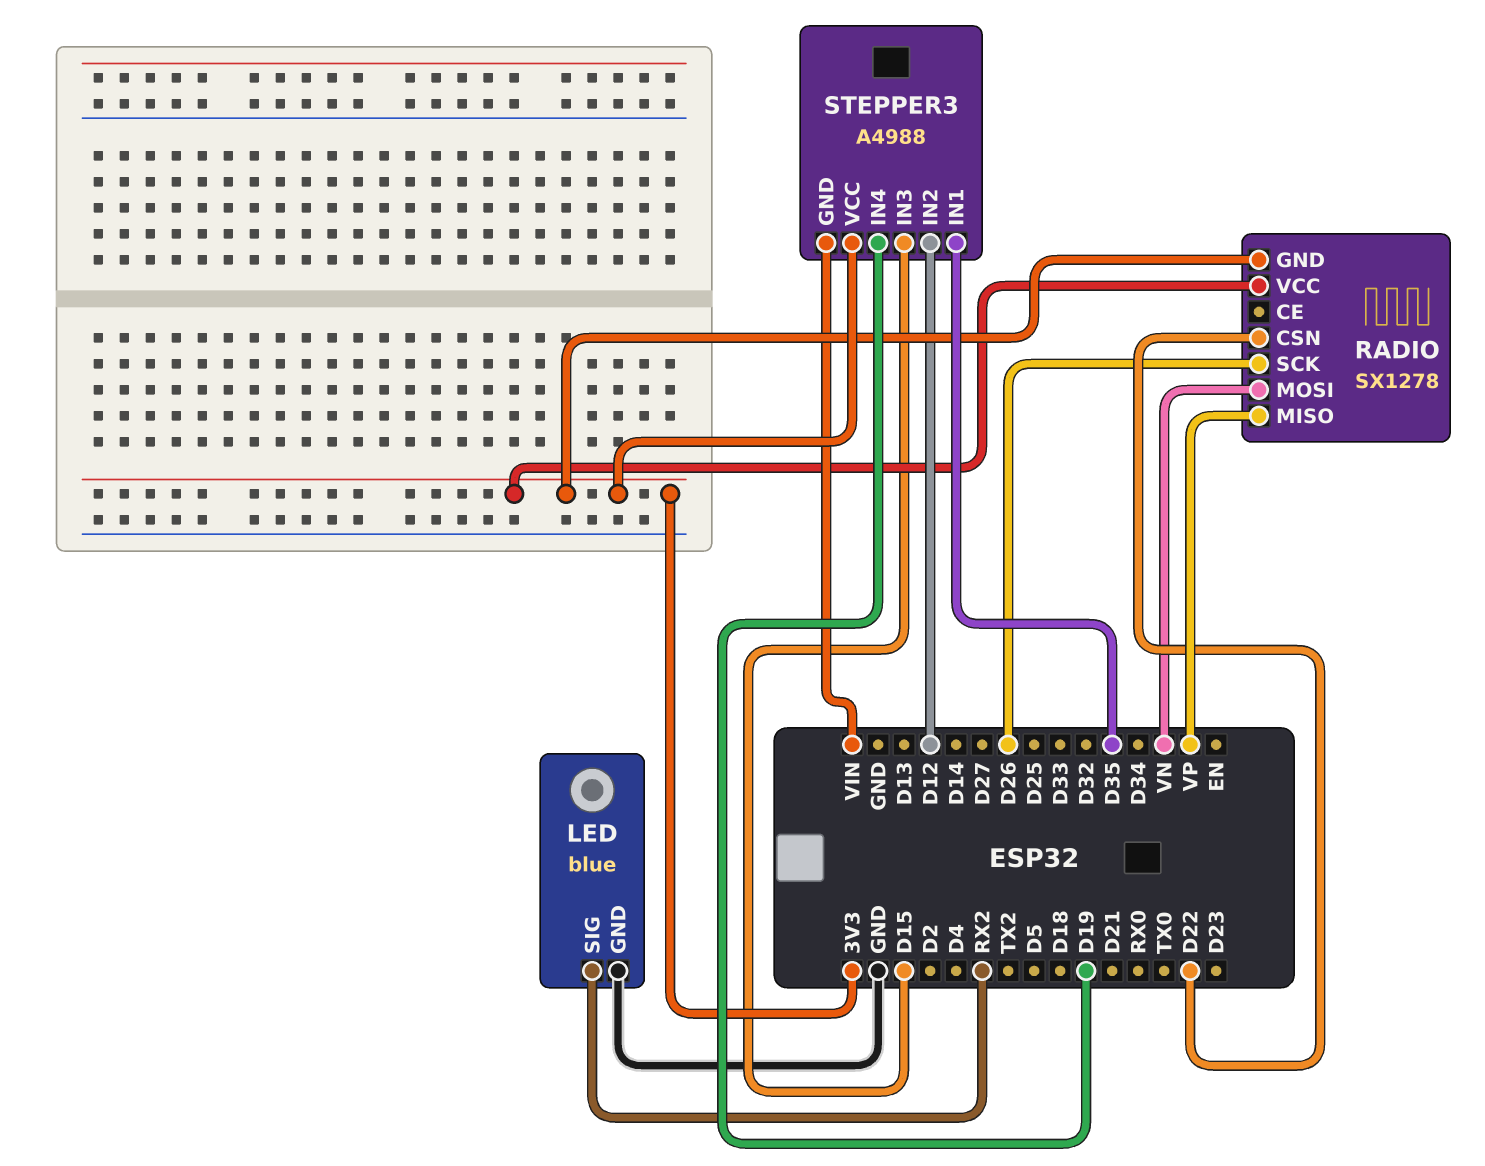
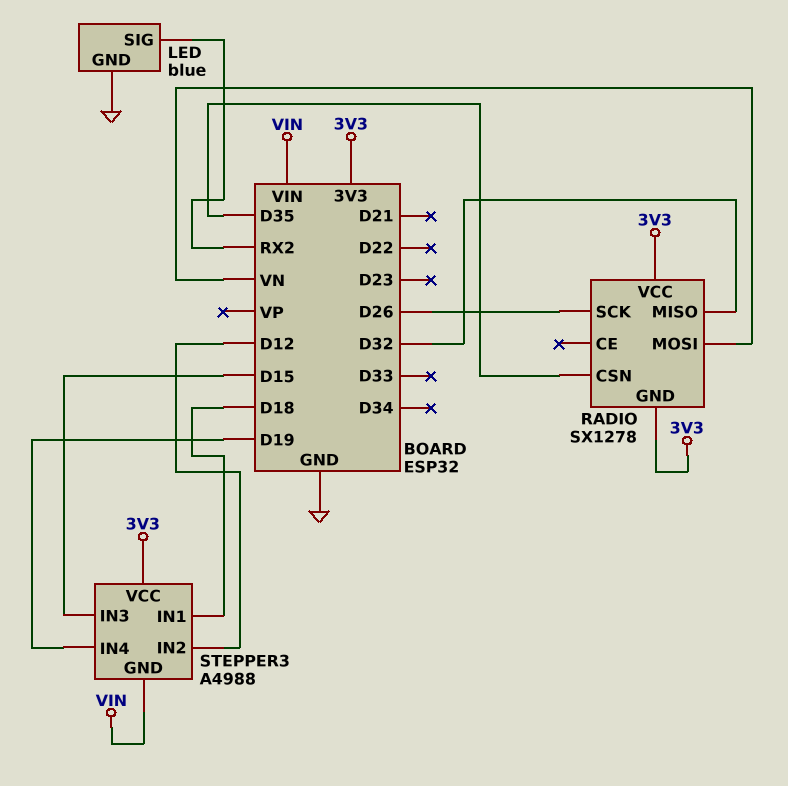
RADIO pin CSN: D22 -> D35
RADIO pin MISO: VP -> D32
STEPPER3 pin IN1: D35 -> D18

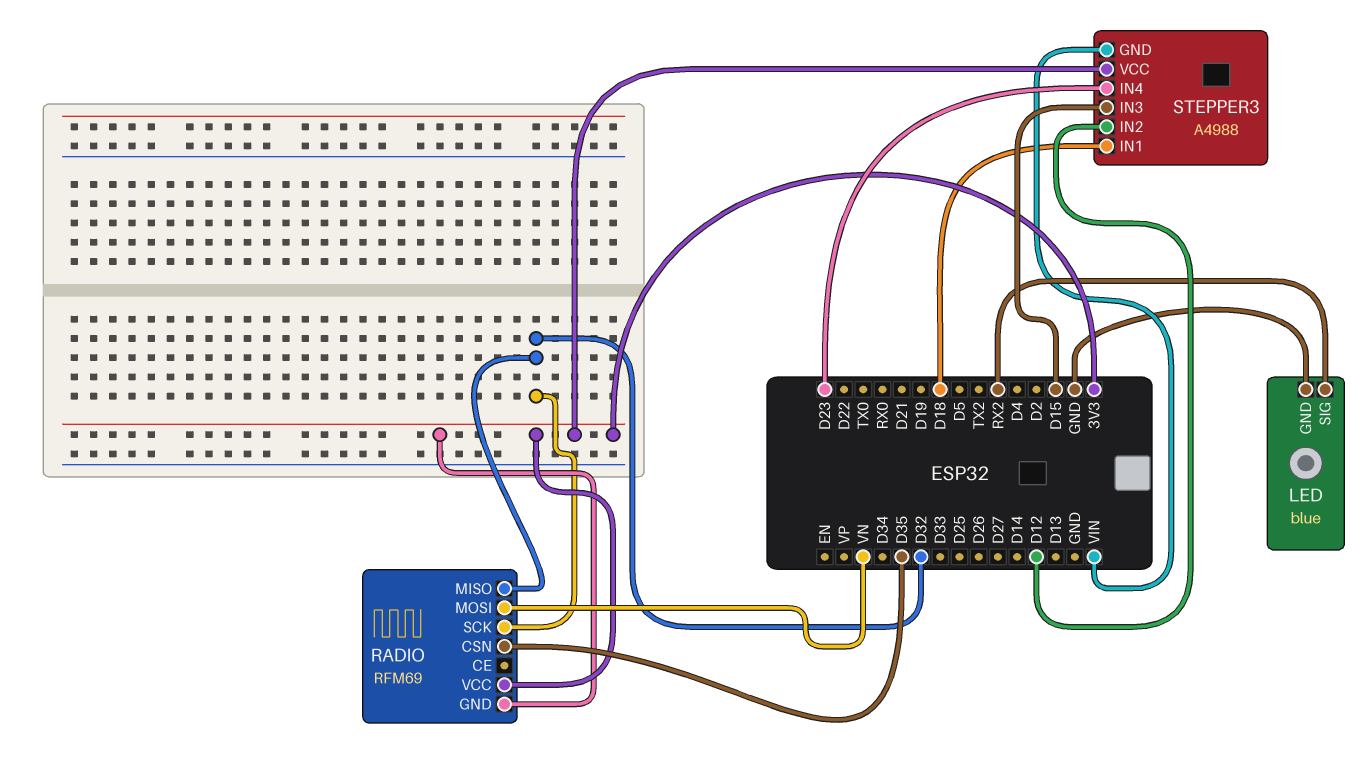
RADIO: SX1278 -> RFM69
RADIO pin SCK: D26 -> D32
STEPPER3 pin IN4: D19 -> D23

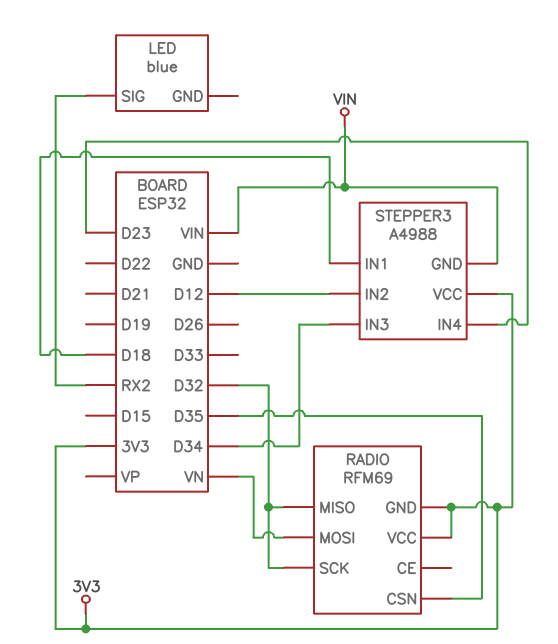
LED pin GND: GND -> none
STEPPER3 pin IN3: D15 -> D34

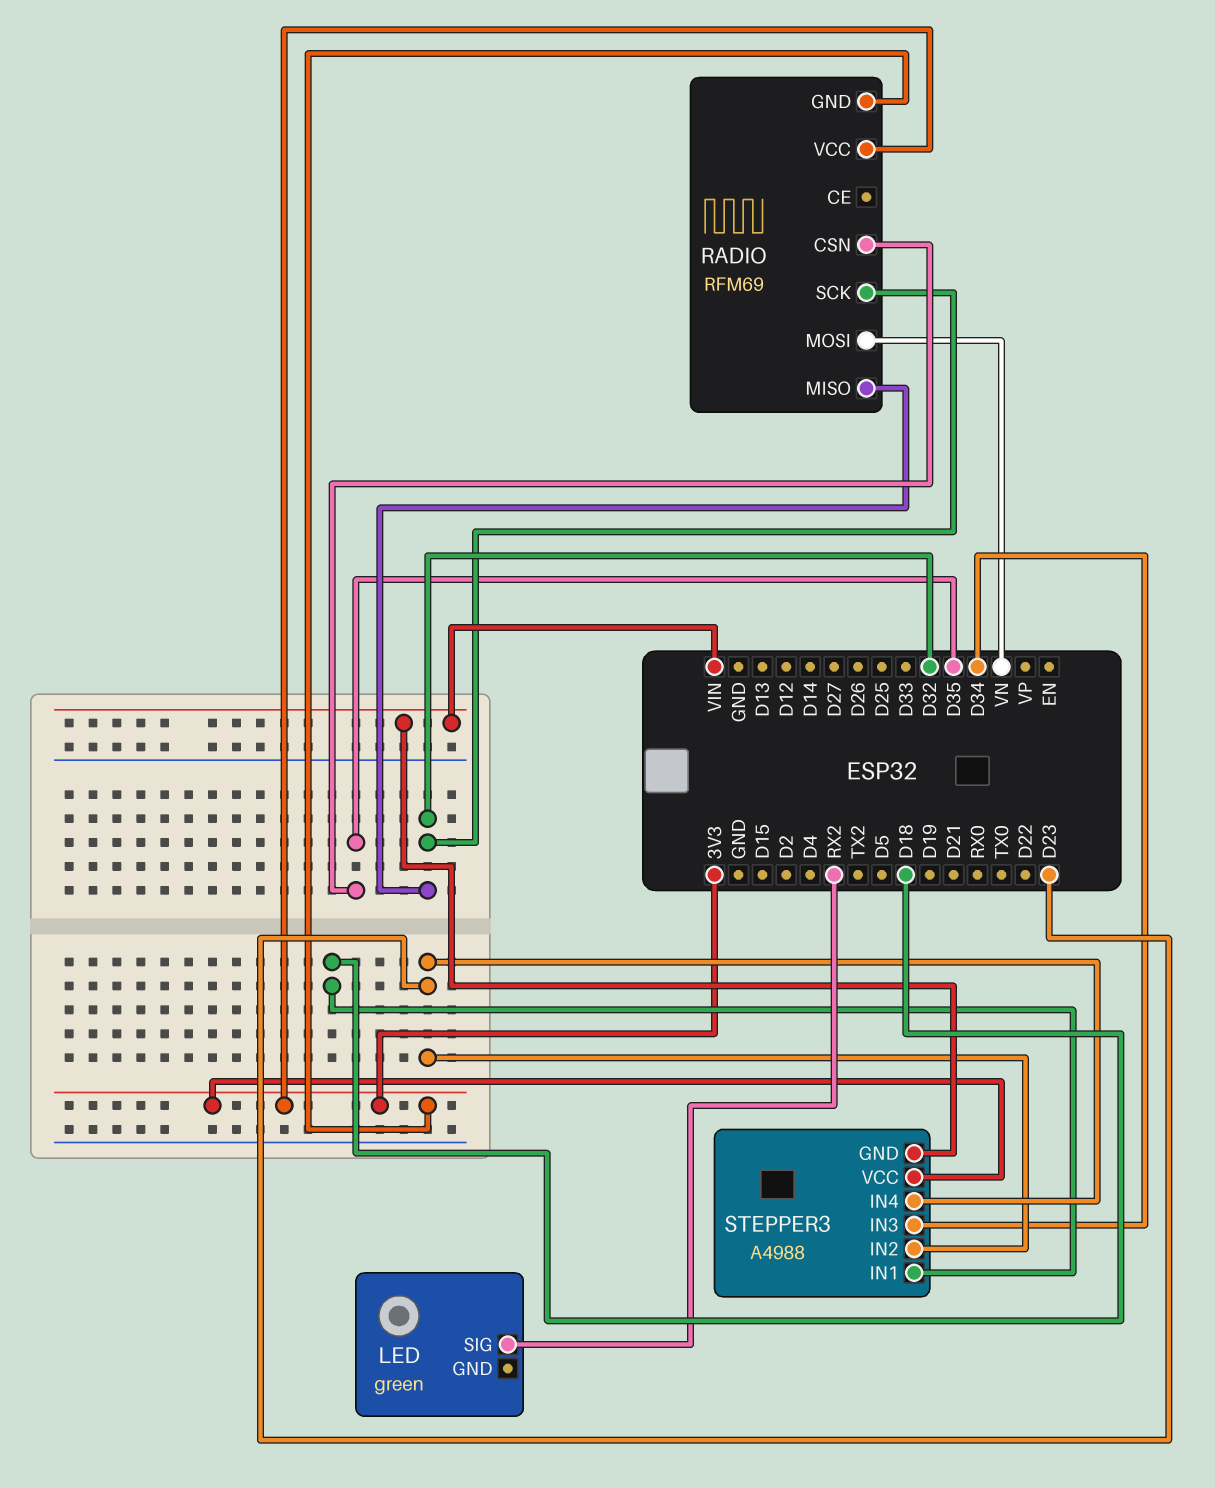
LED: blue -> green
STEPPER3 pin IN2: D12 -> D23

